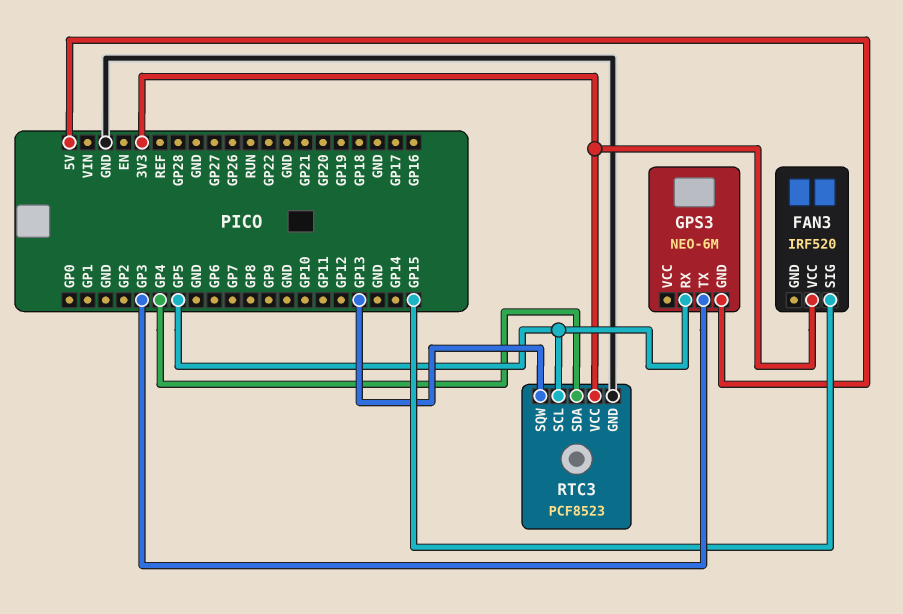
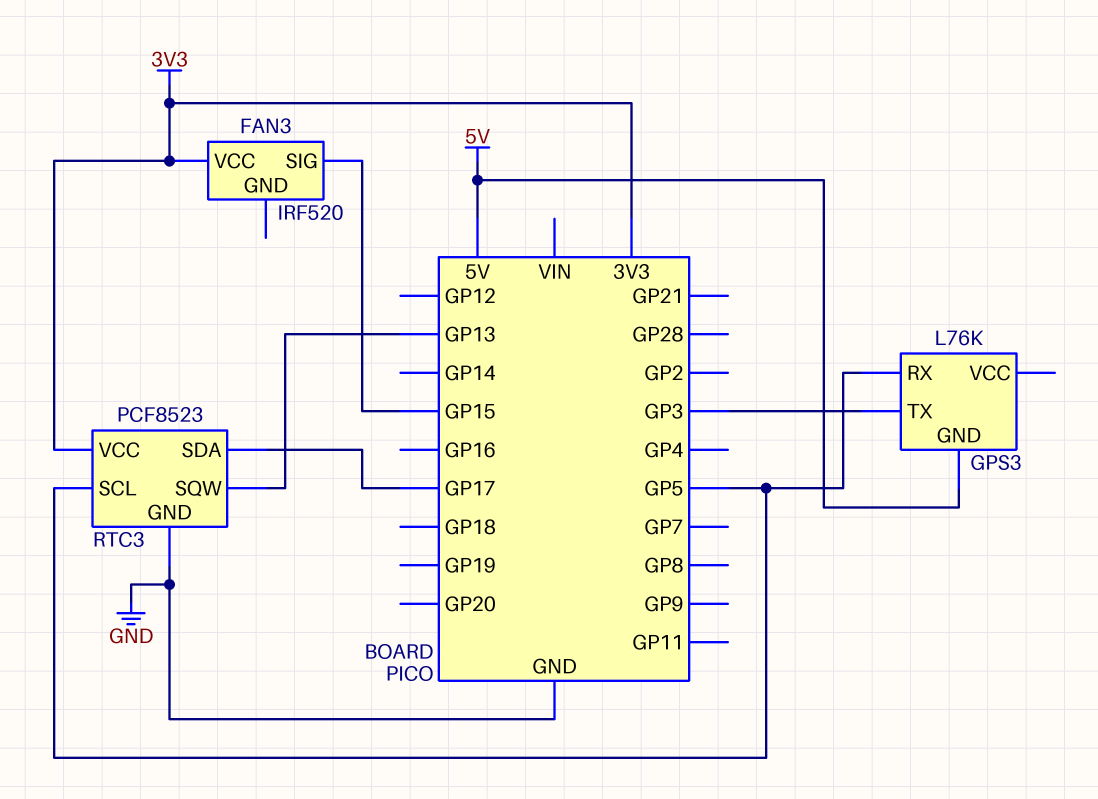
GPS3: NEO-6M -> L76K
RTC3 pin SDA: GP4 -> GP17

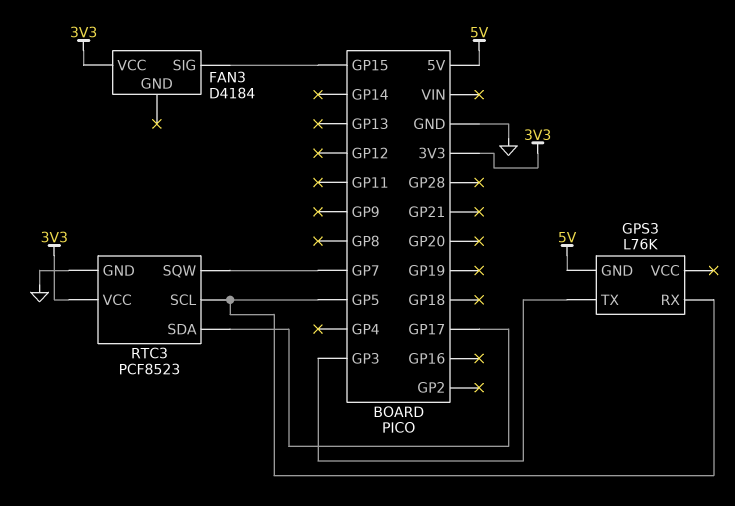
FAN3: IRF520 -> D4184
RTC3 pin SQW: GP13 -> GP7

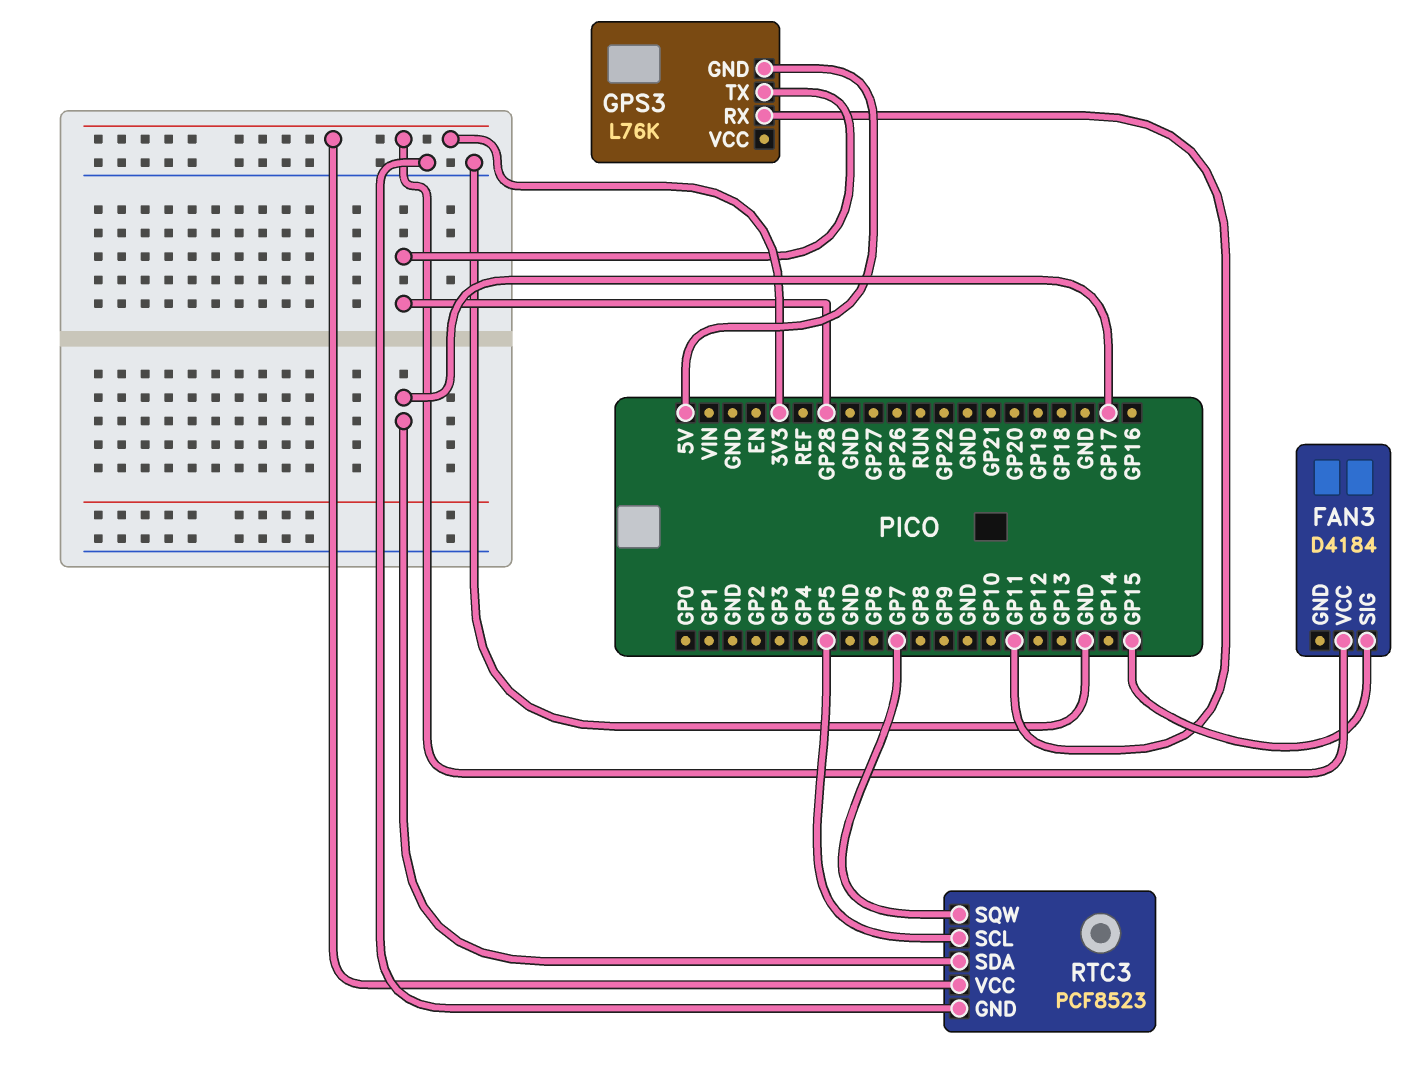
GPS3 pin RX: GP5 -> GP11
GPS3 pin TX: GP3 -> GP28

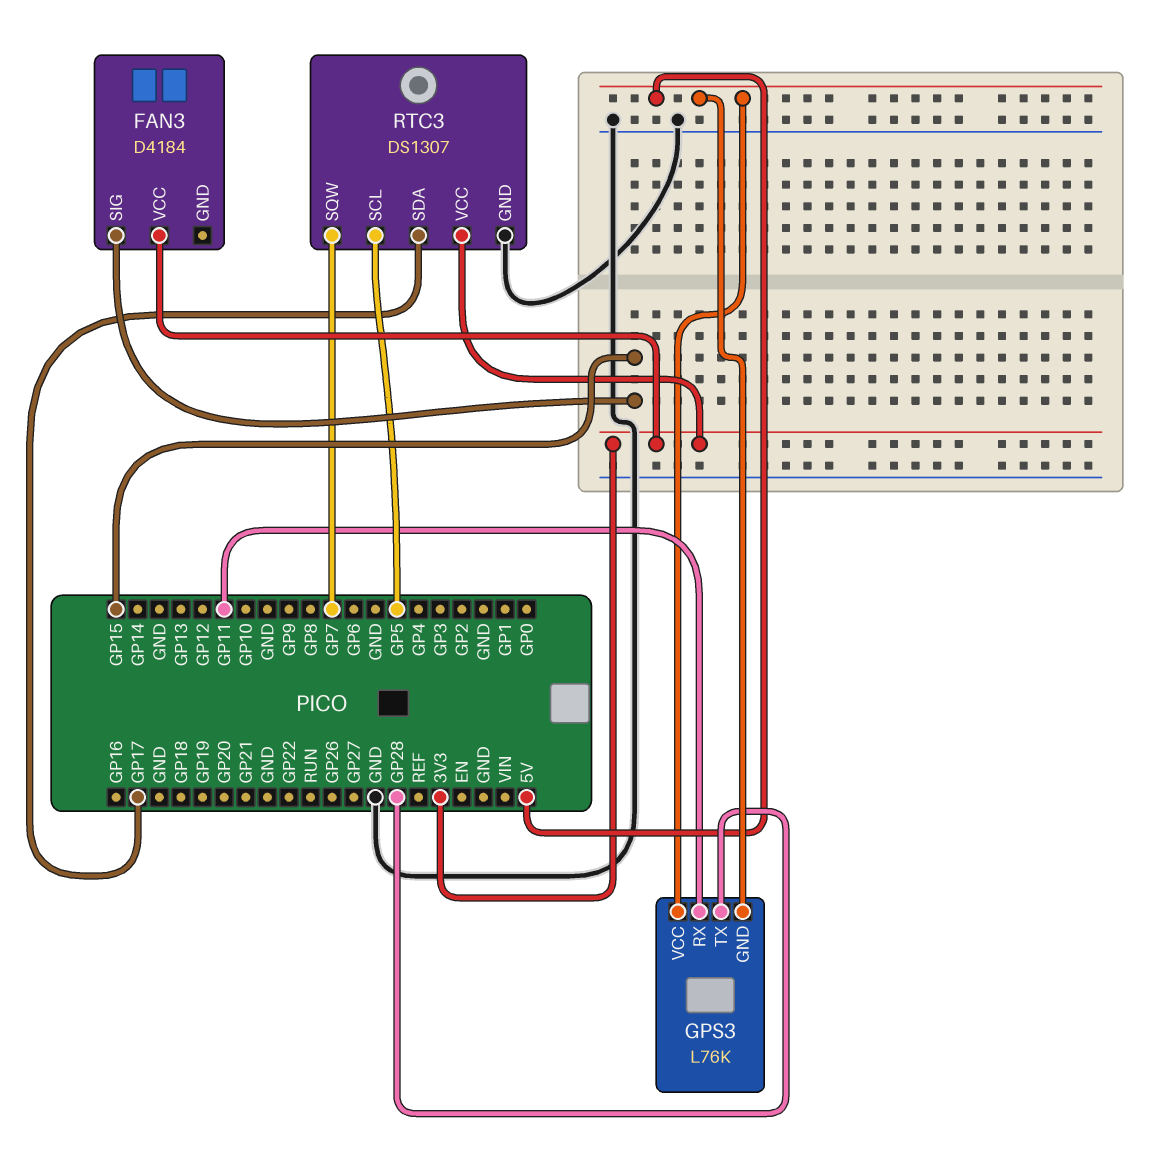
GPS3 pin VCC: none -> 5V
RTC3: PCF8523 -> DS1307

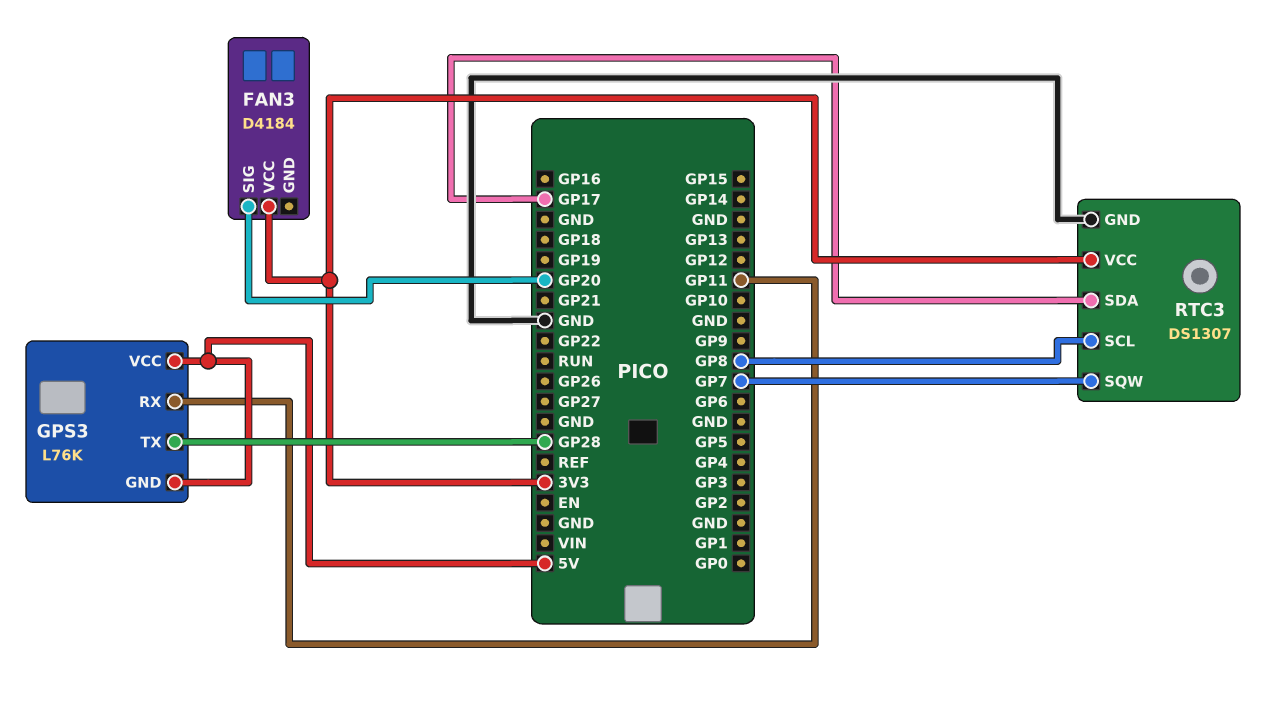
FAN3 pin SIG: GP15 -> GP20
RTC3 pin SCL: GP5 -> GP8

